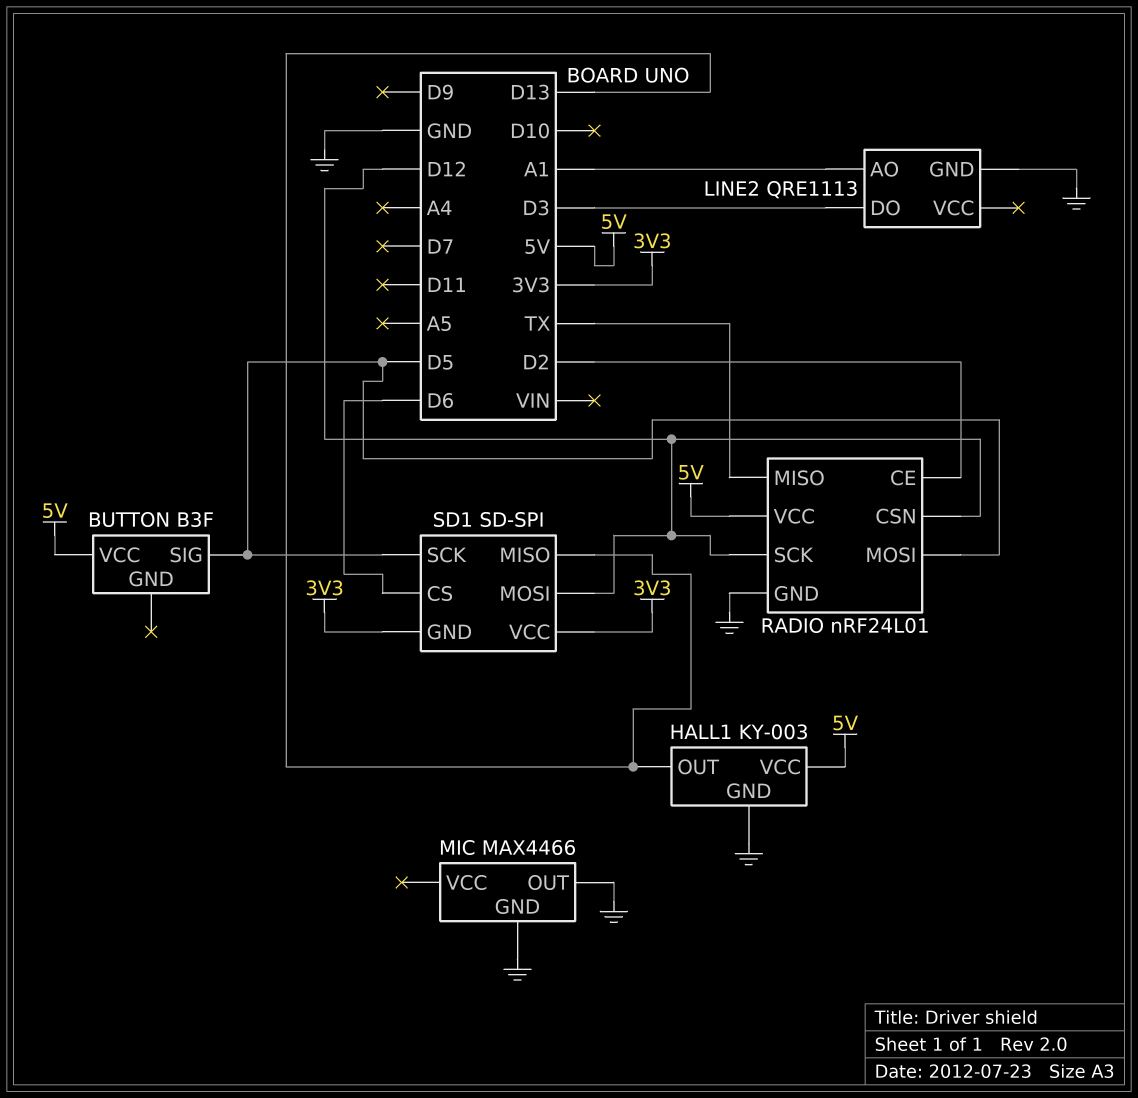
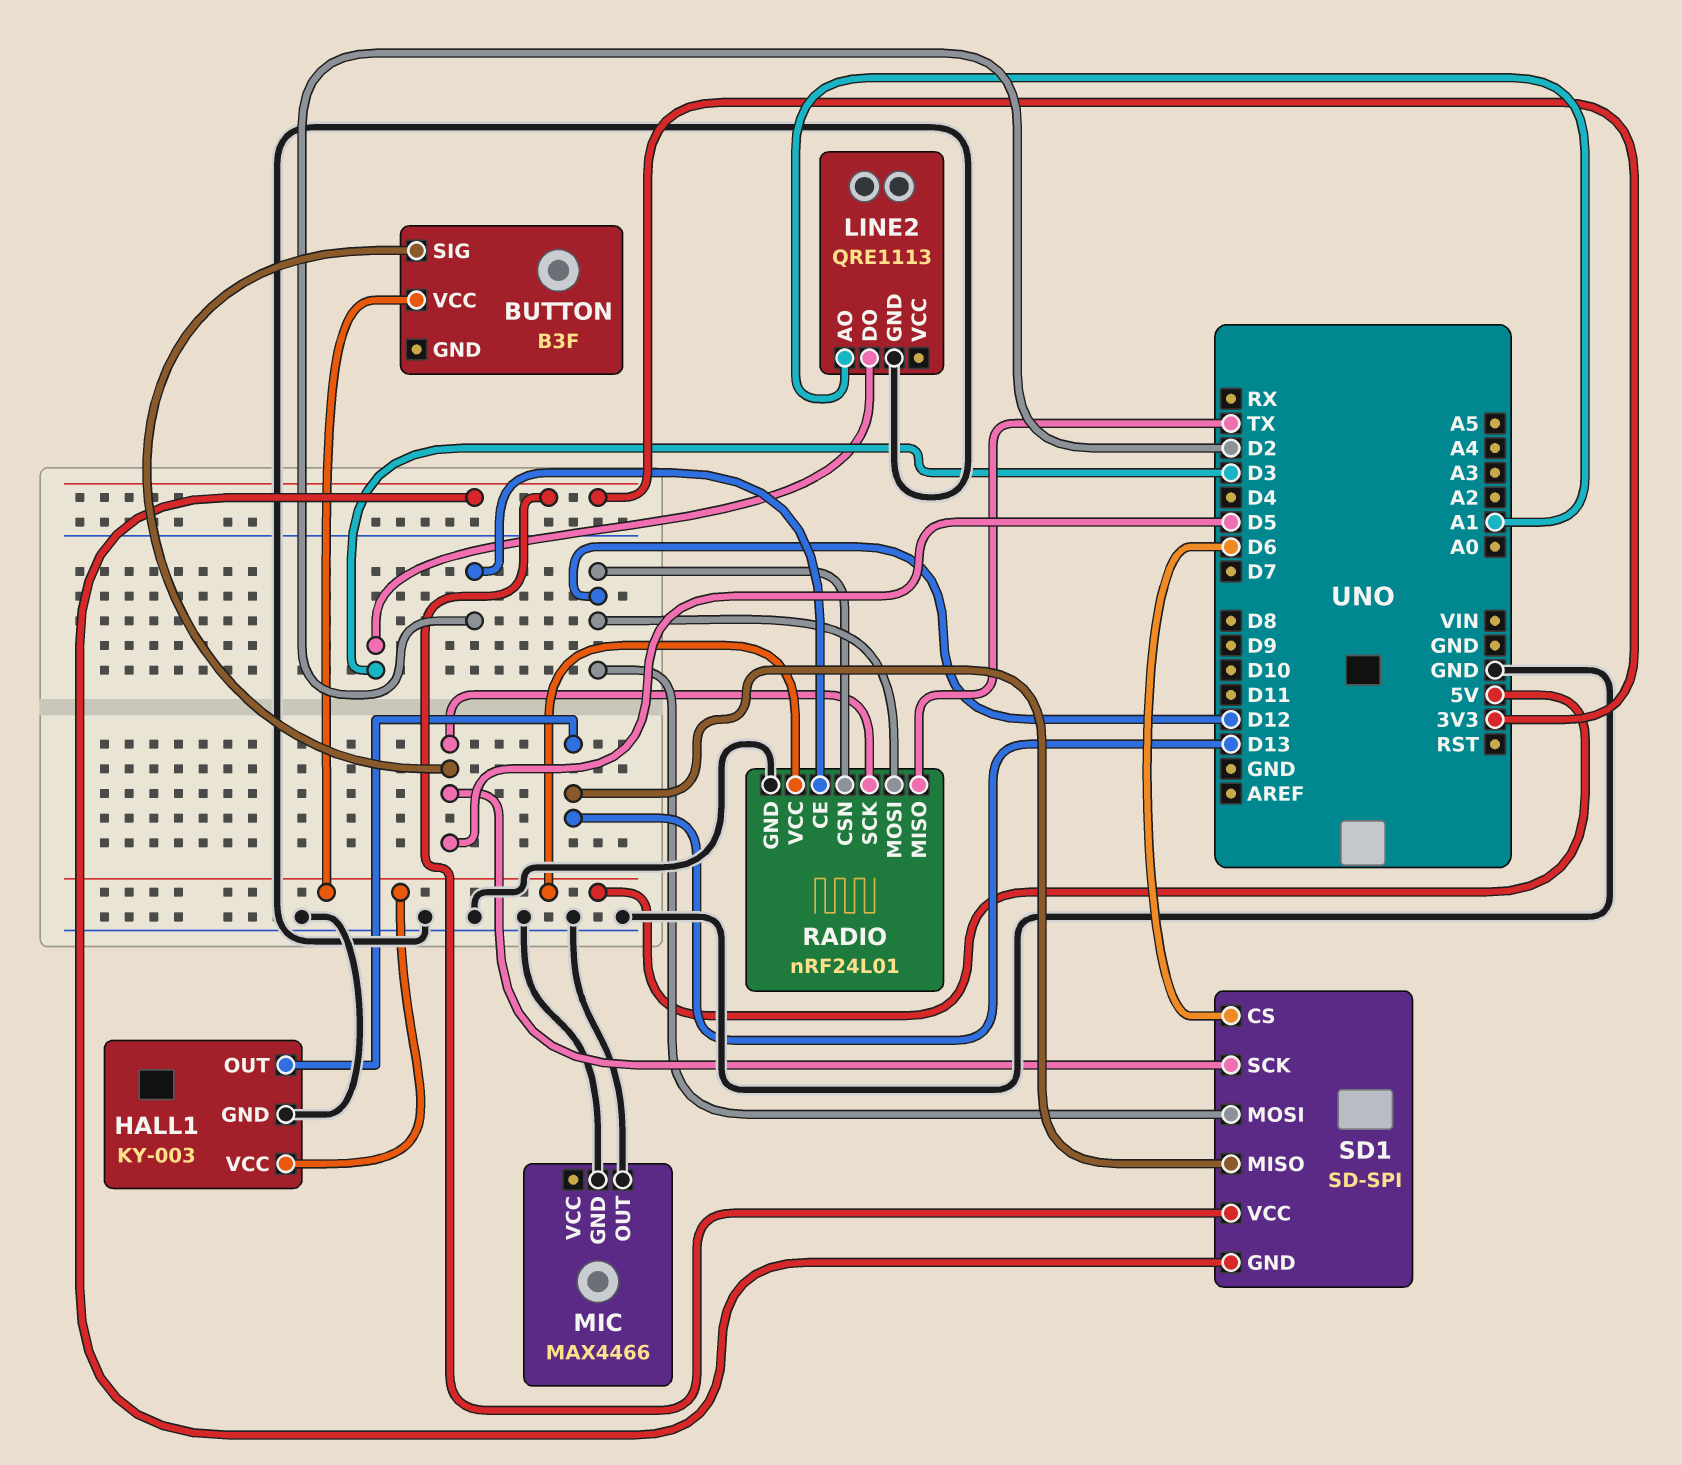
RADIO pin MOSI: D5 -> D12
RADIO pin SCK: D12 -> D5

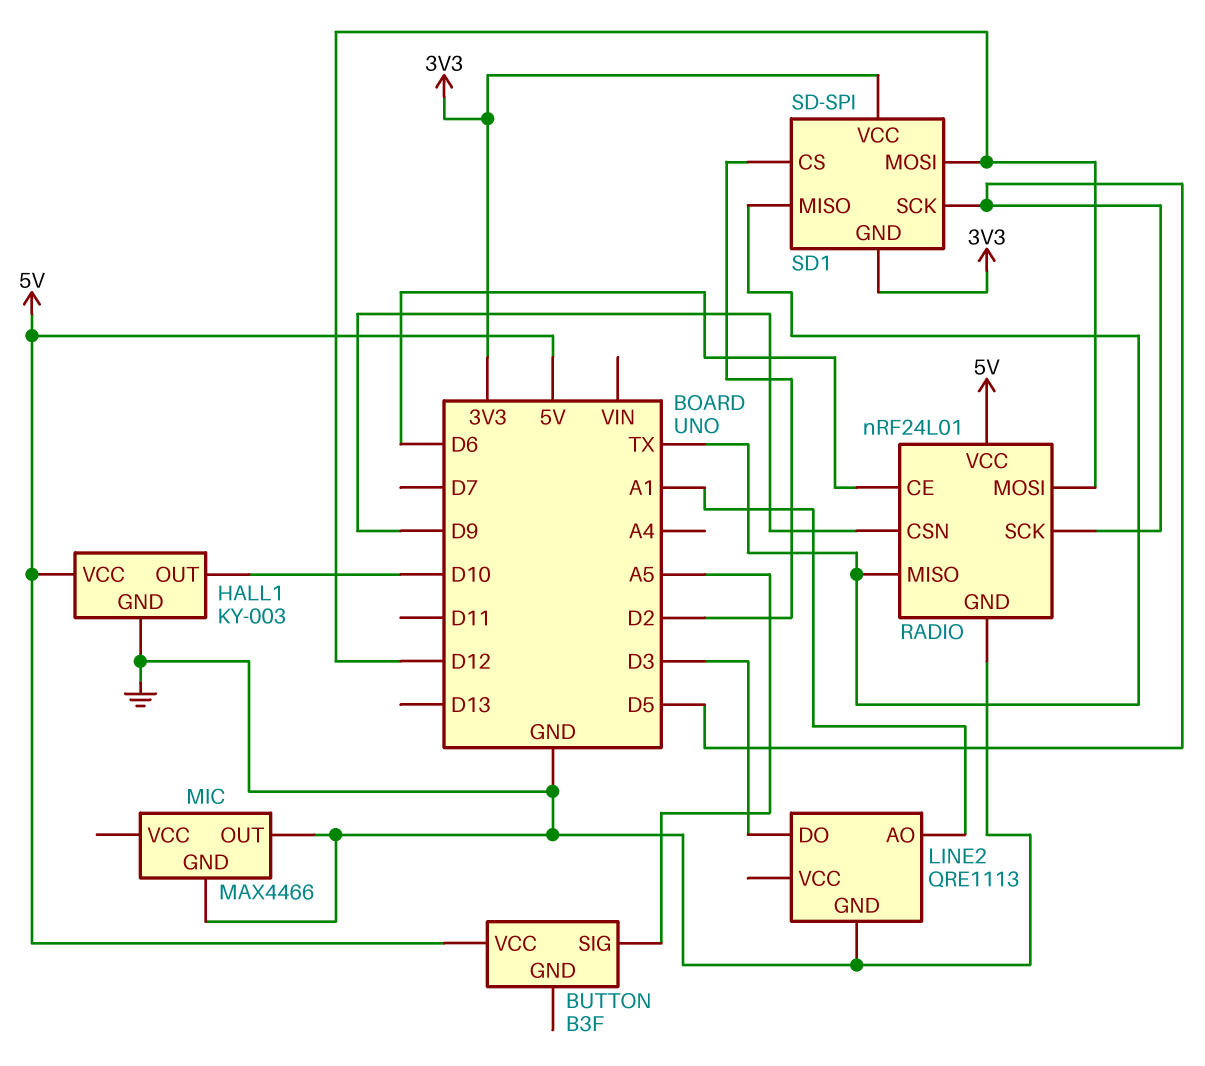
BUTTON pin SIG: D5 -> A5
HALL1 pin OUT: D13 -> D10
RADIO pin CE: D2 -> D6
RADIO pin CSN: D12 -> D9
SD1 pin CS: D6 -> D2
SD1 pin MISO: D13 -> TX

